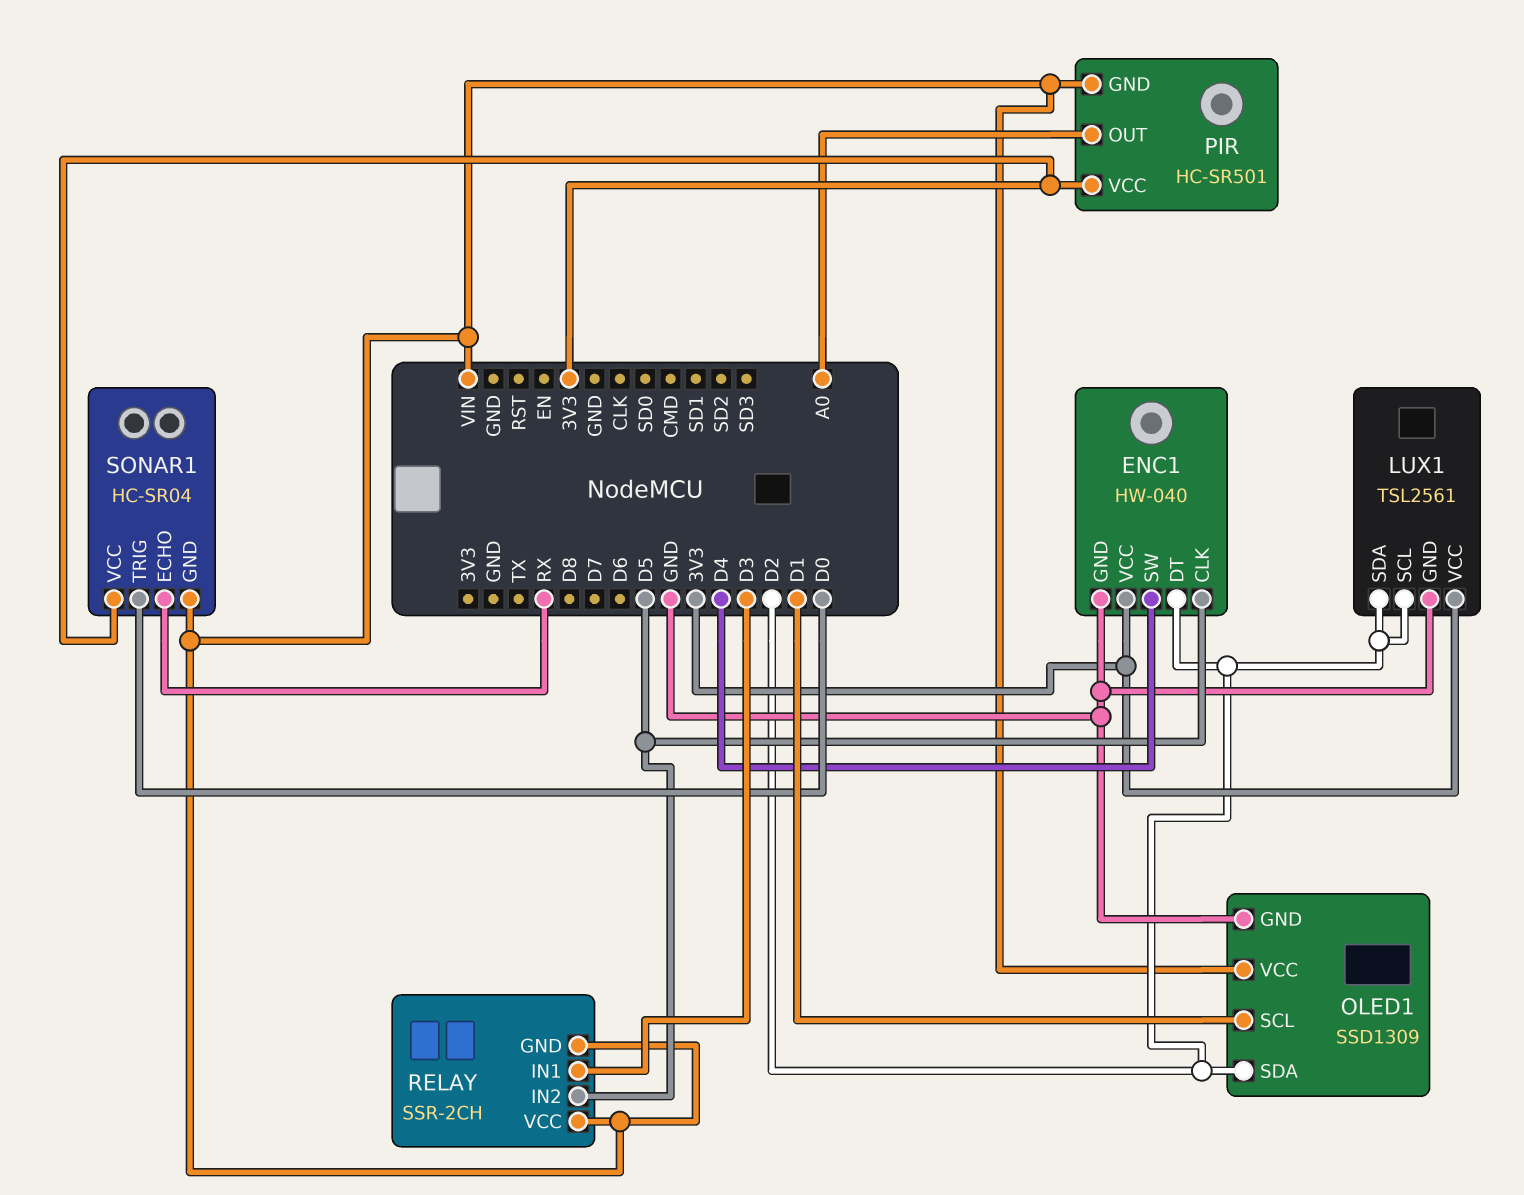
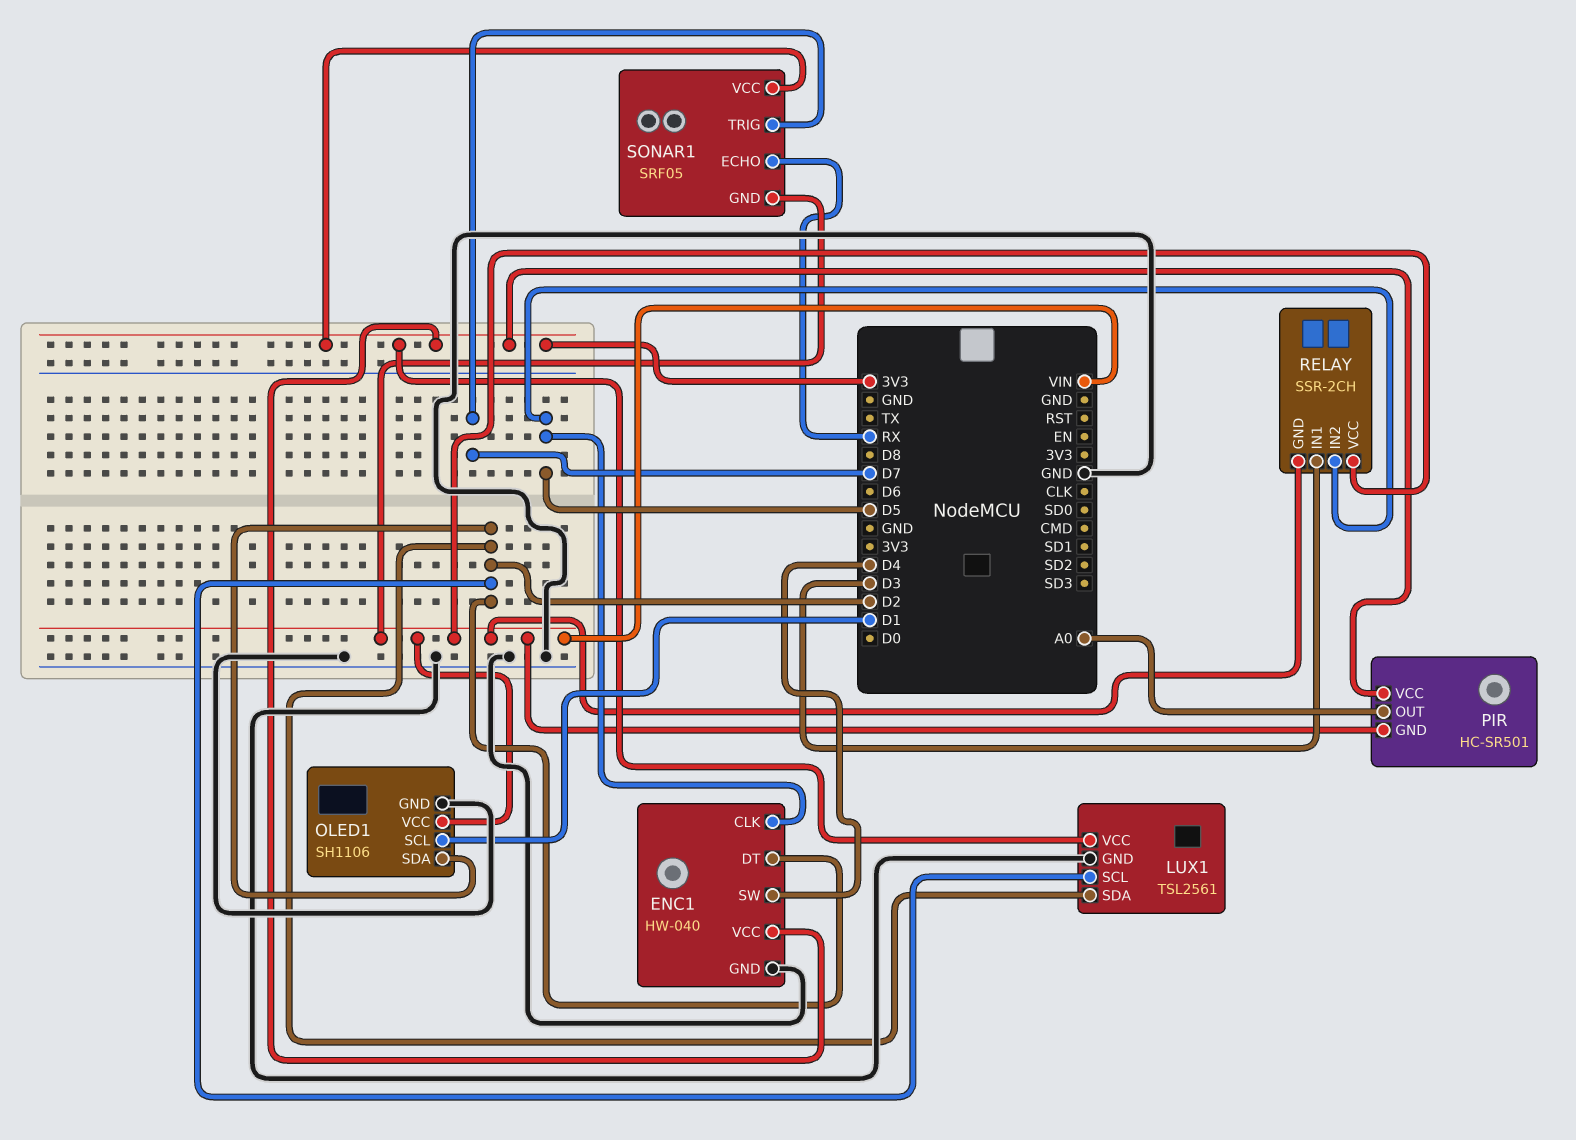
OLED1: SSD1309 -> SH1106
SONAR1: HC-SR04 -> SRF05
SONAR1 pin TRIG: D0 -> D7

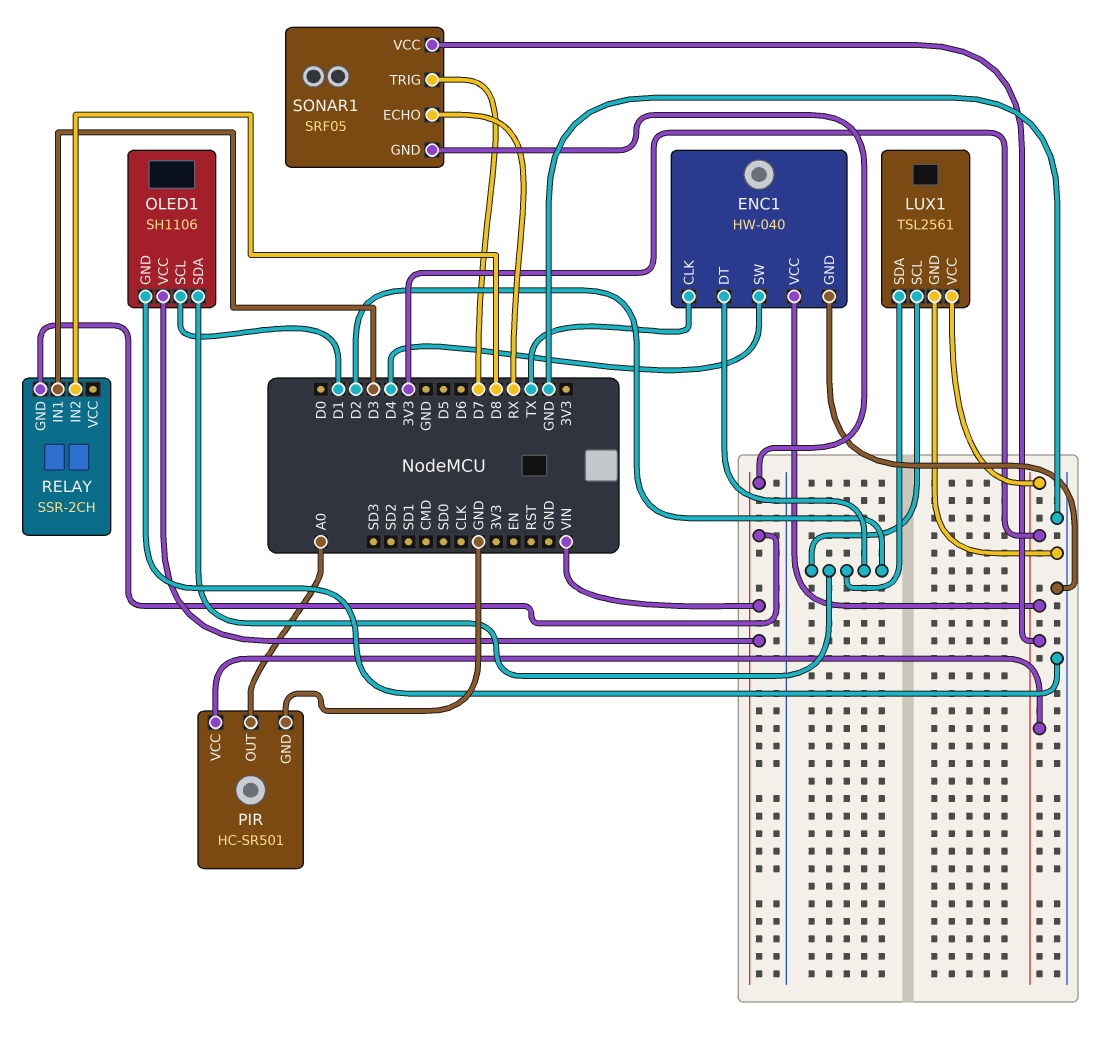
ENC1 pin CLK: D5 -> TX
PIR pin GND: VIN -> GND
RELAY pin IN2: D5 -> D8
RELAY pin VCC: VIN -> none

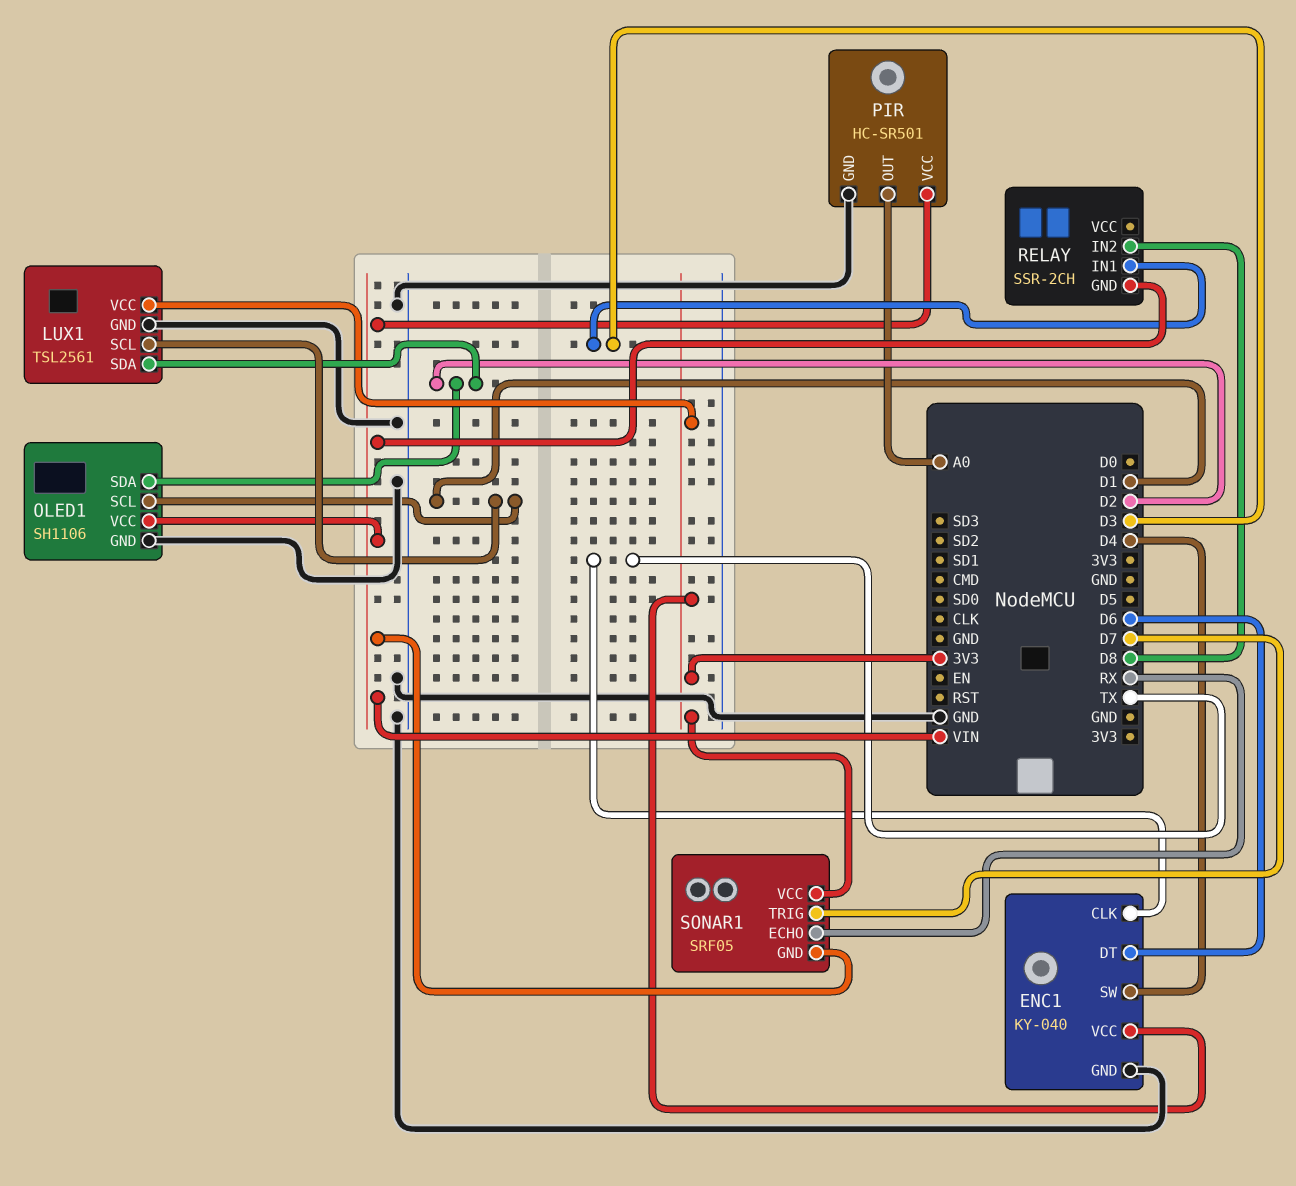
ENC1: HW-040 -> KY-040
ENC1 pin DT: D2 -> D6
LUX1 pin SCL: D2 -> D1
PIR pin VCC: 3V3 -> VIN

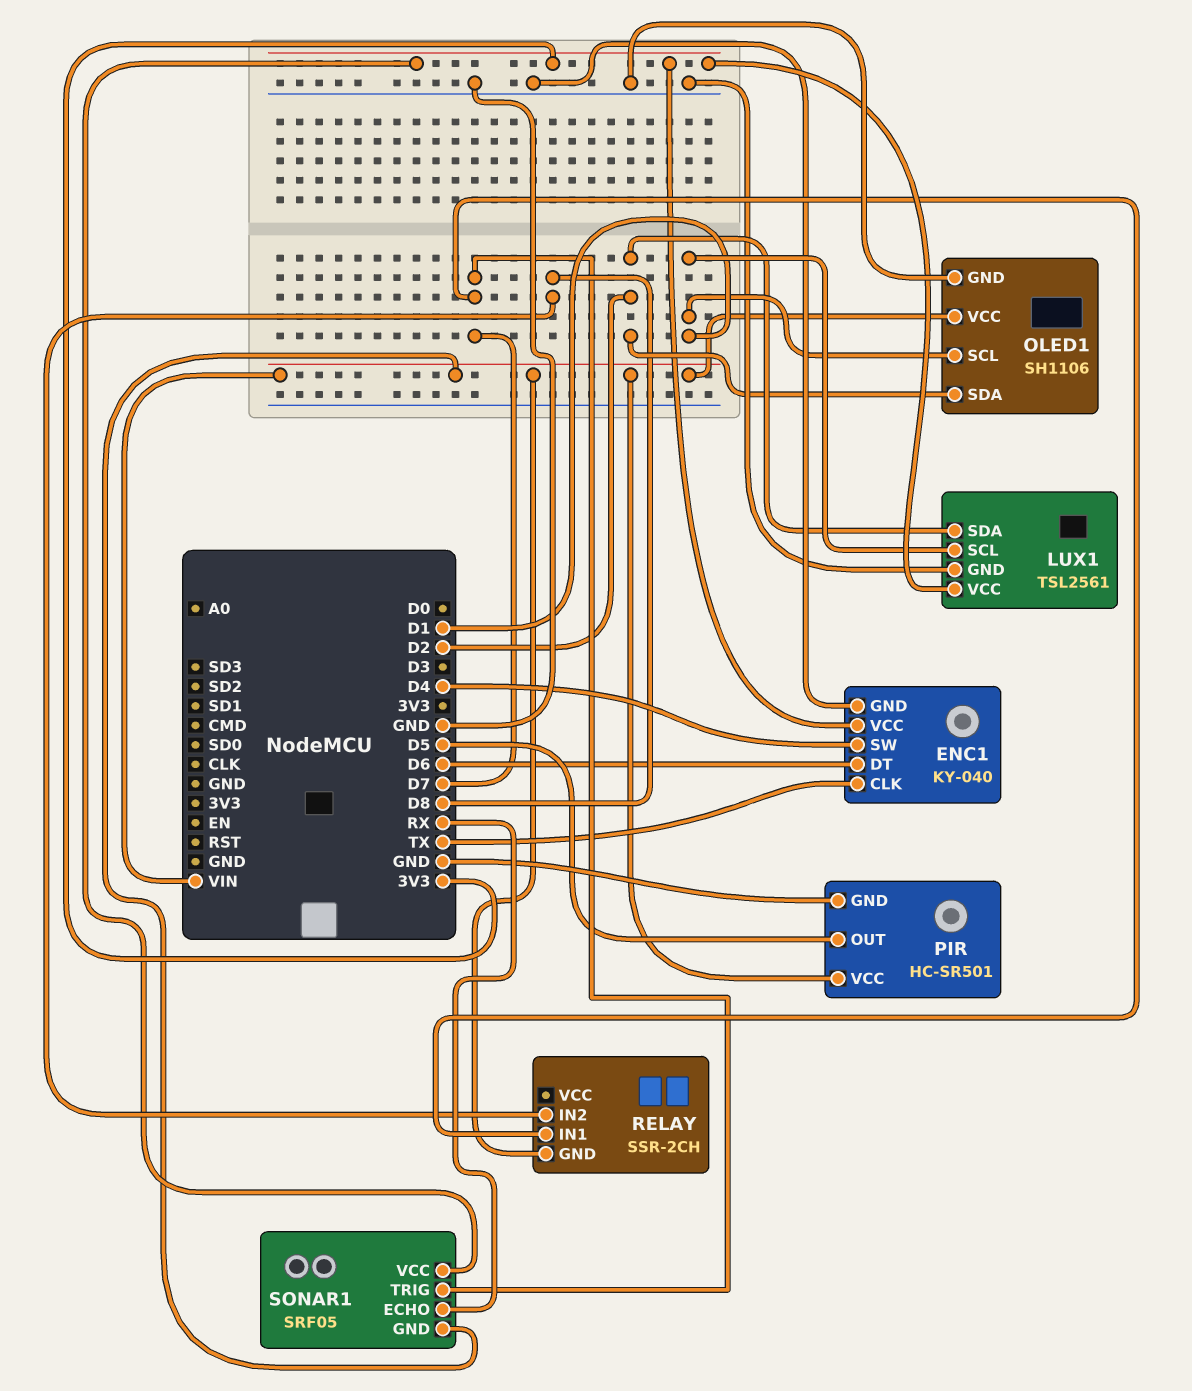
PIR pin OUT: A0 -> D5
RELAY pin IN1: D3 -> D7

